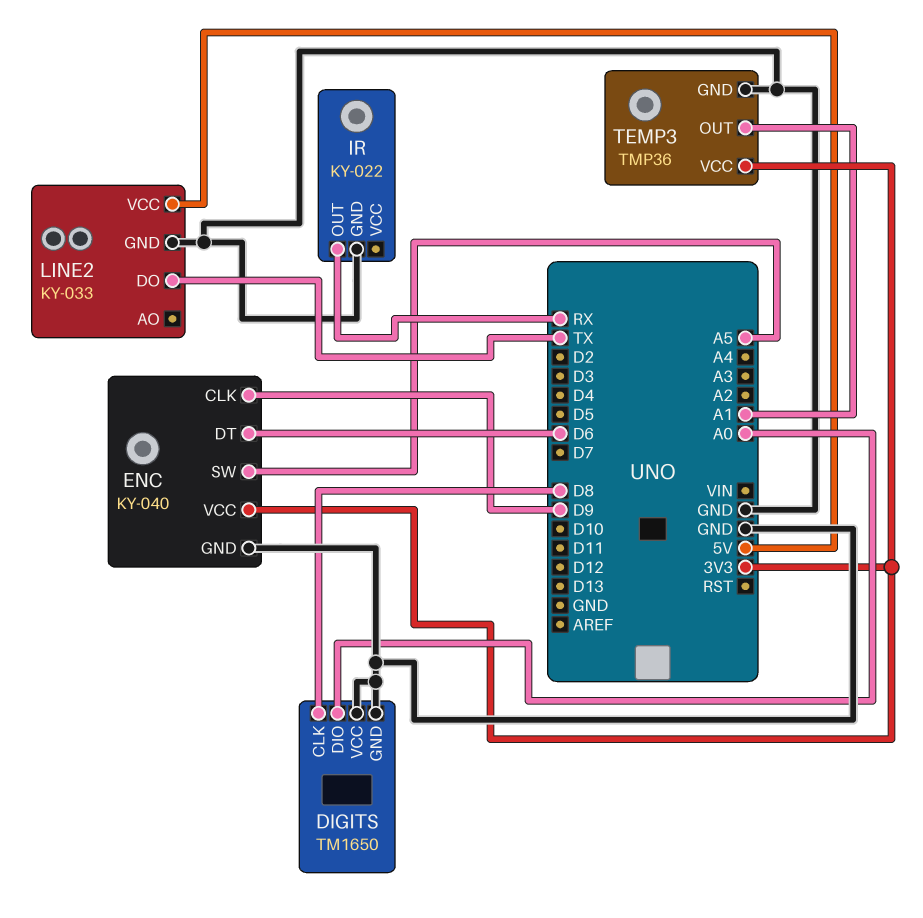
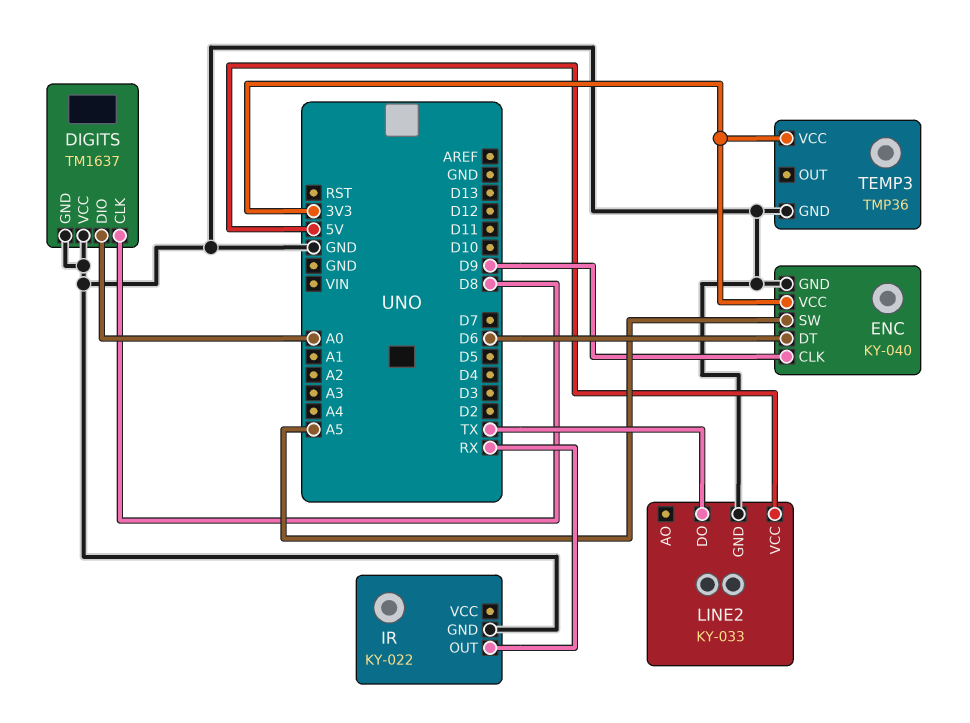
DIGITS: TM1650 -> TM1637
TEMP3 pin OUT: A1 -> none

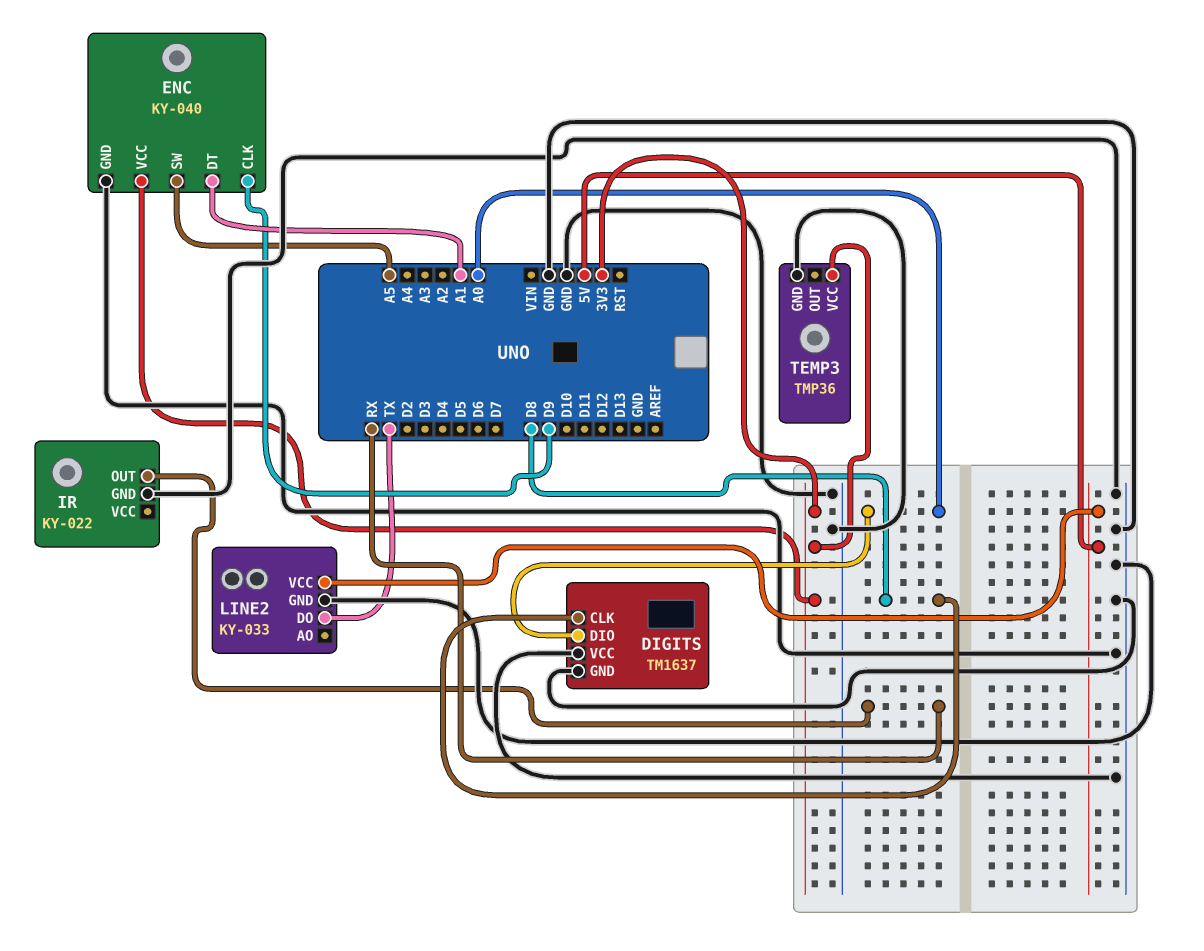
ENC pin DT: D6 -> A1

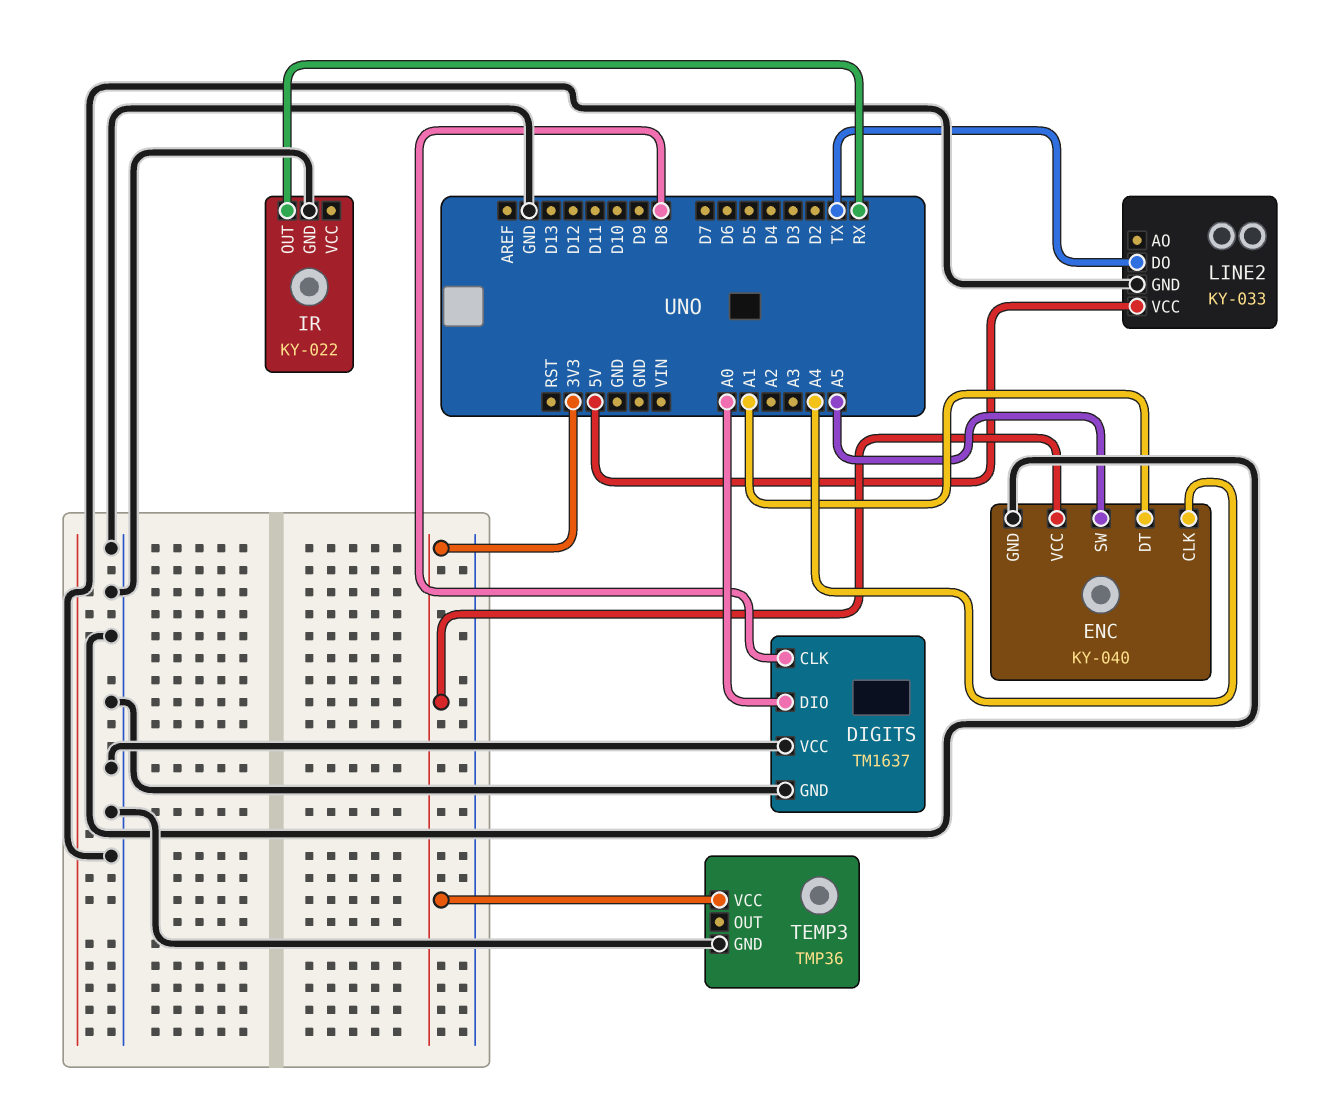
ENC pin CLK: D9 -> A4

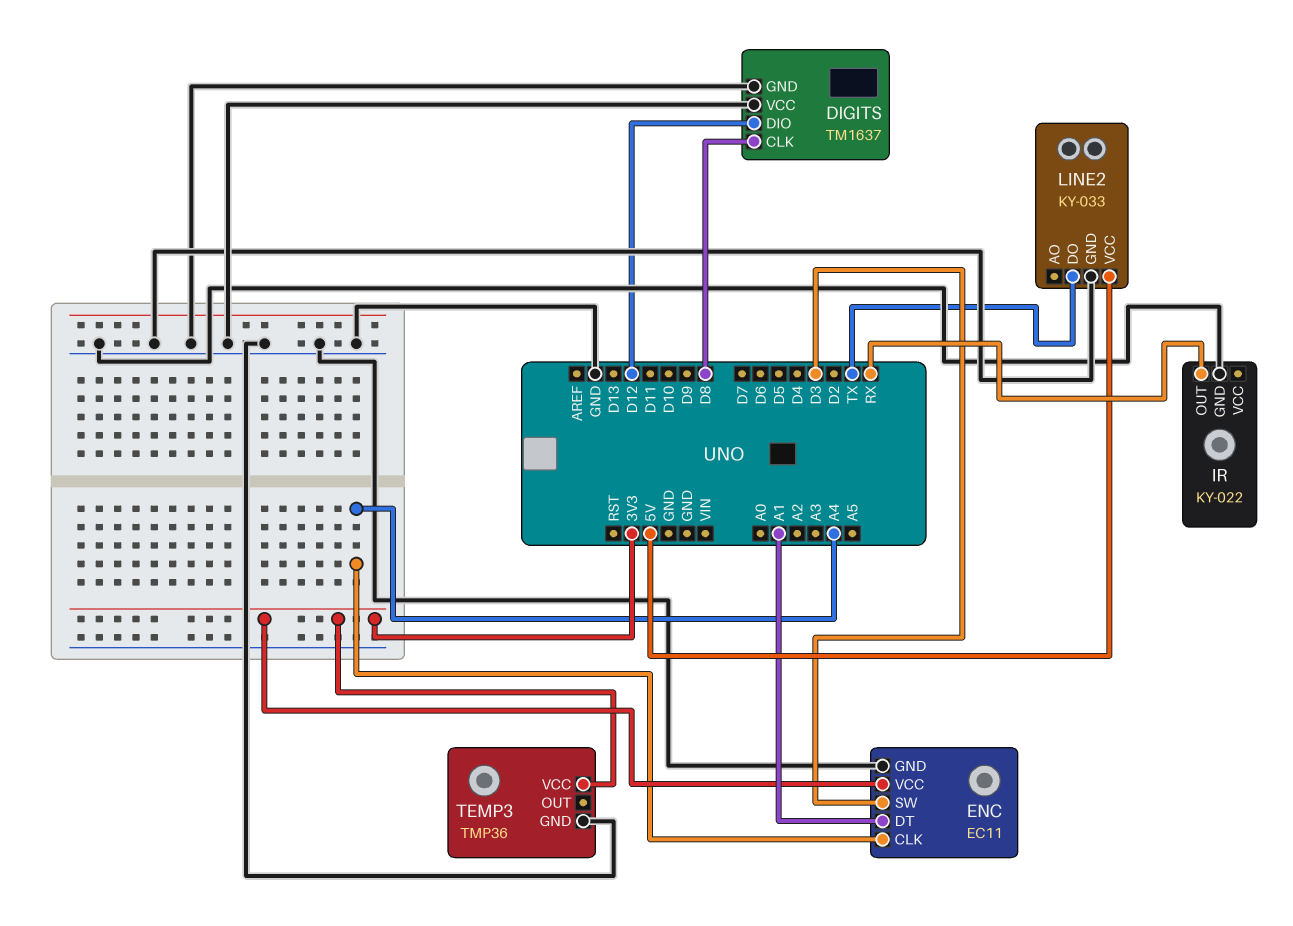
DIGITS pin DIO: A0 -> D12
ENC: KY-040 -> EC11
ENC pin SW: A5 -> D3

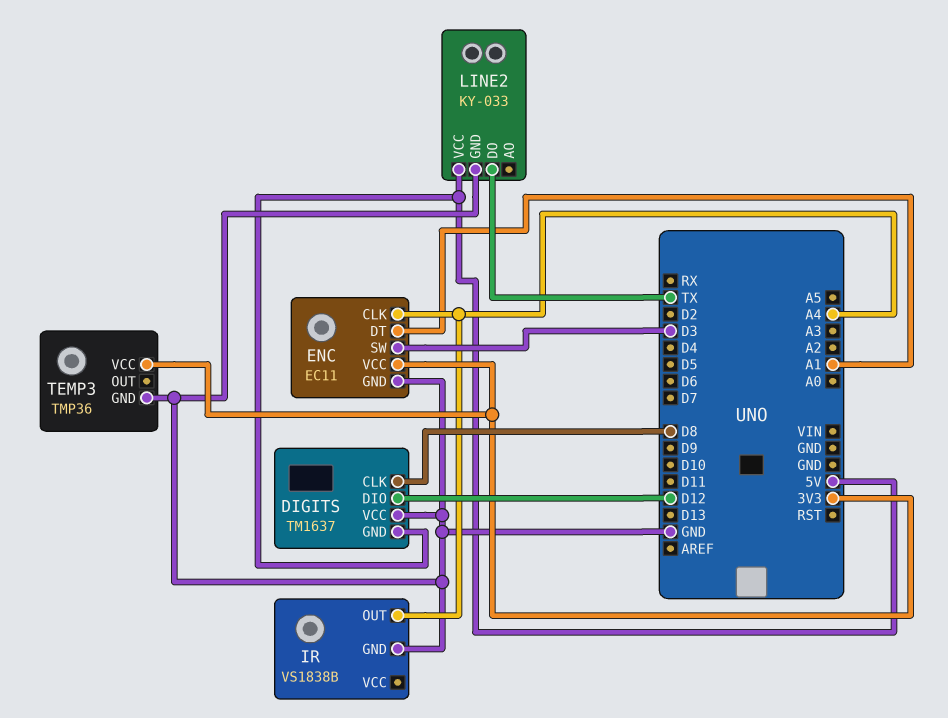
DIGITS pin GND: GND -> 5V
IR: KY-022 -> VS1838B
IR pin OUT: RX -> A4

